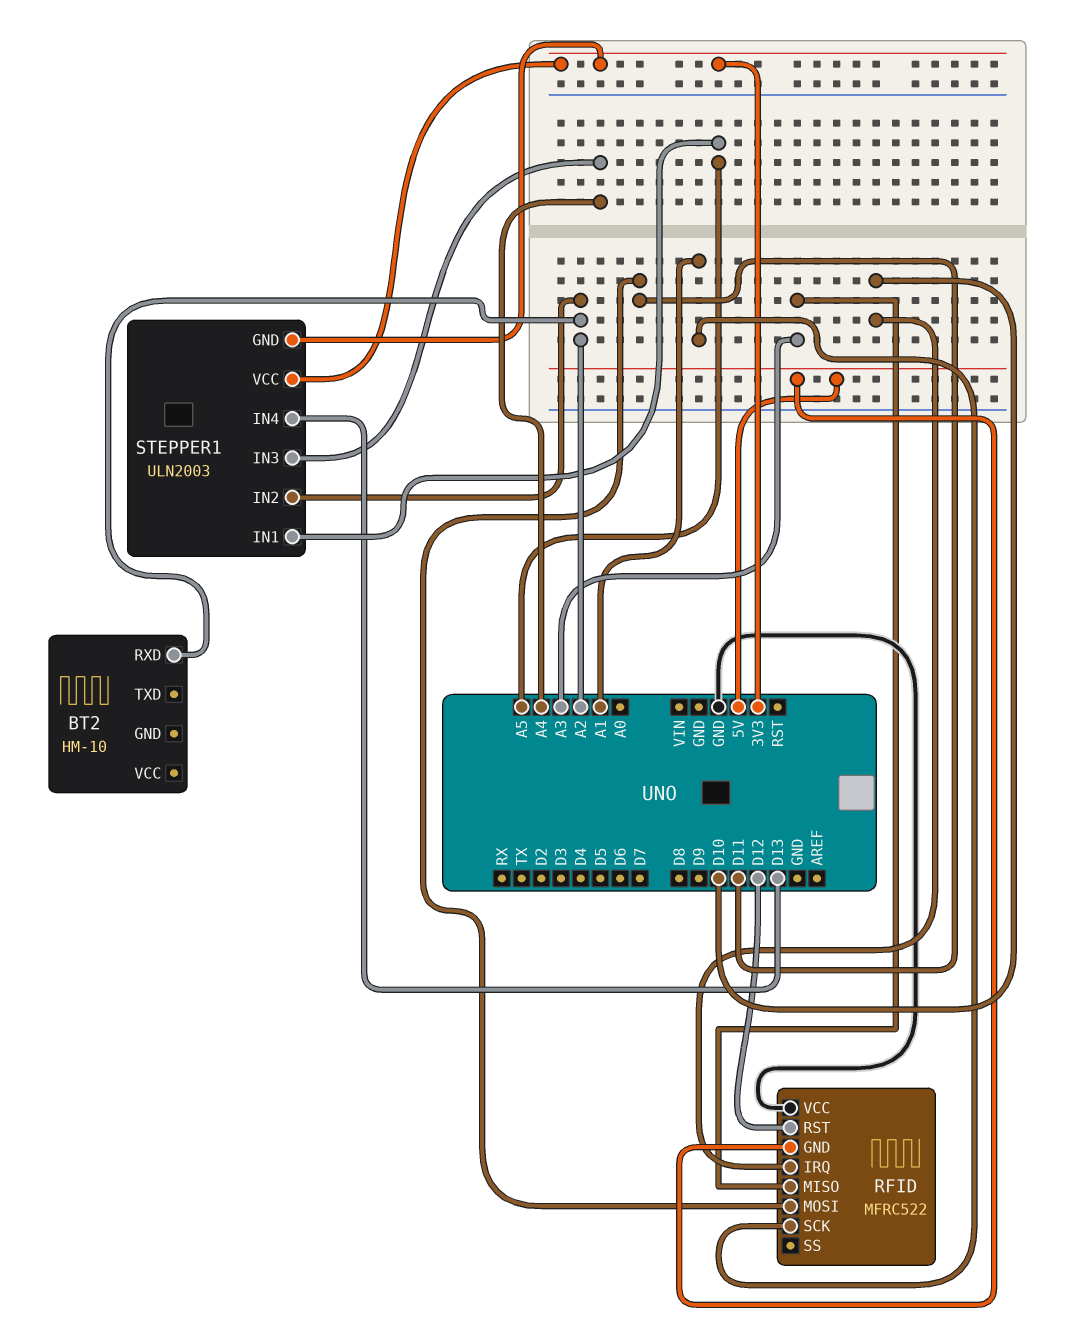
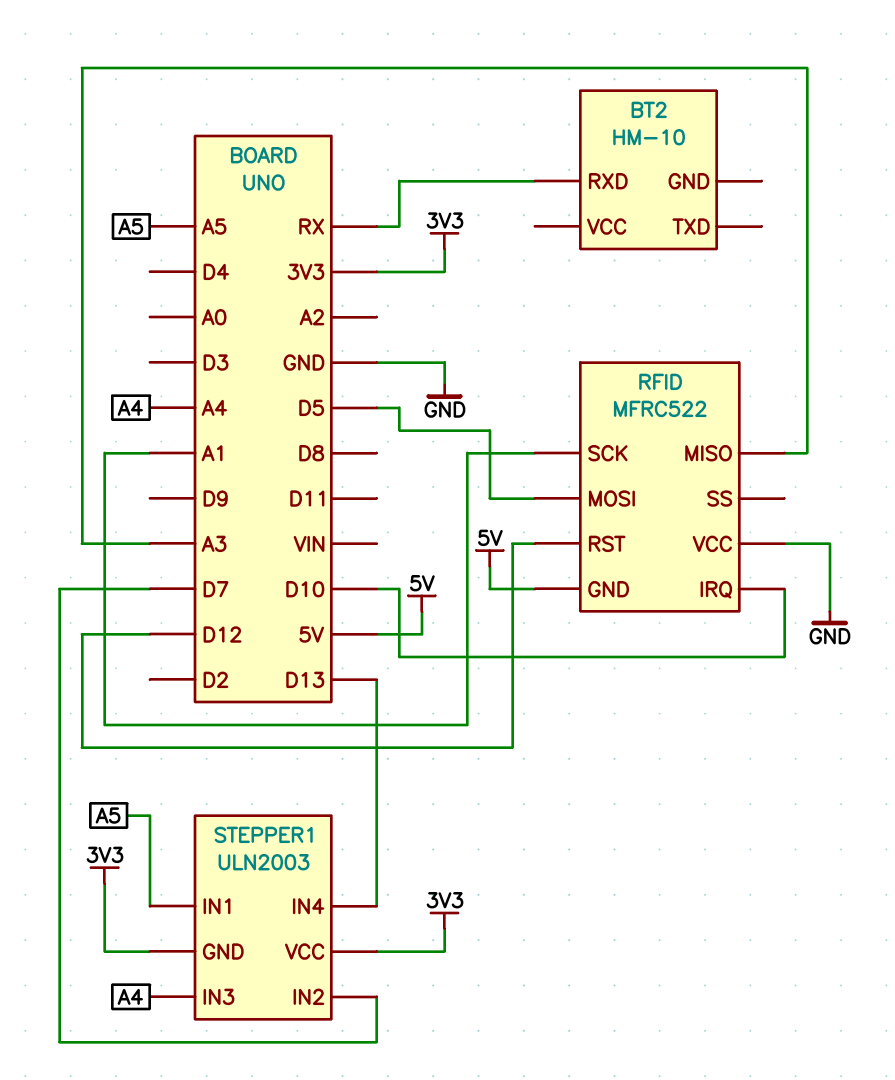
BT2 pin RXD: A2 -> RX
RFID pin MOSI: D11 -> D5
STEPPER1 pin IN2: A2 -> D7

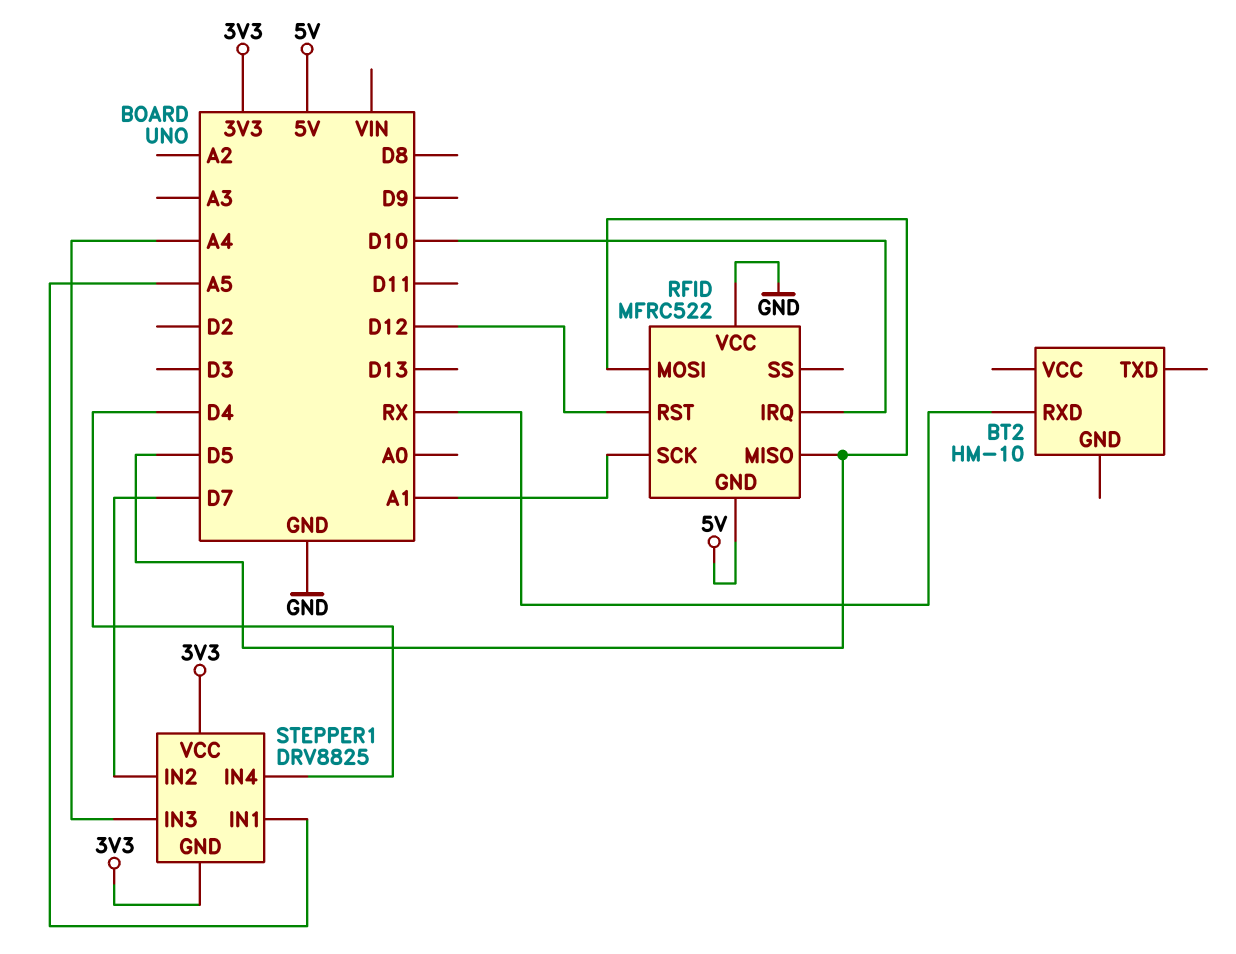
RFID pin MISO: A3 -> D5
STEPPER1: ULN2003 -> DRV8825
STEPPER1 pin IN4: D13 -> D4

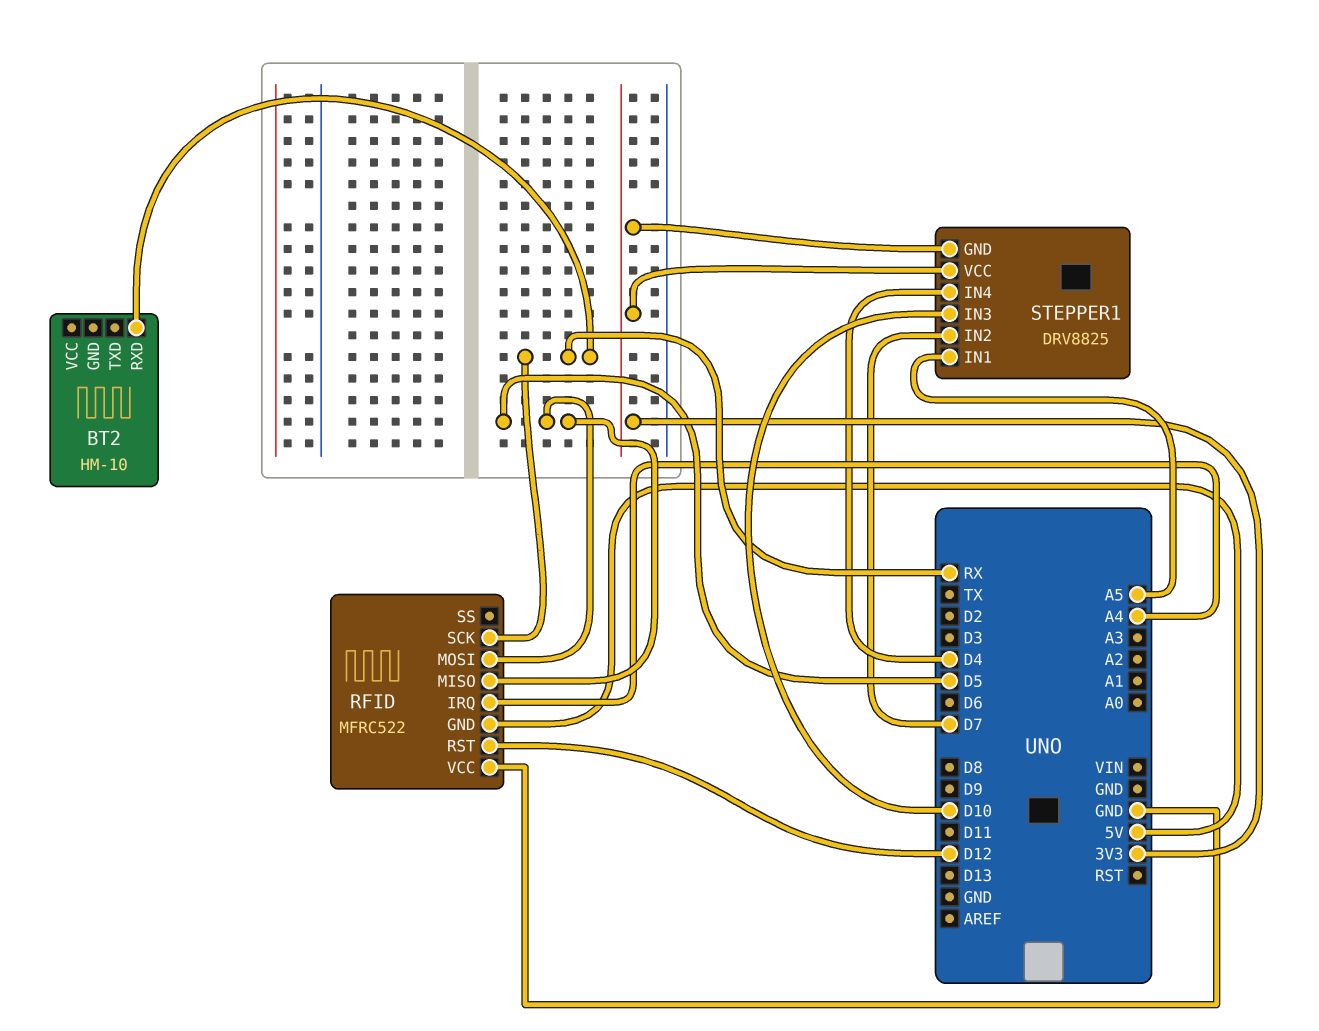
RFID pin IRQ: D10 -> A4
RFID pin SCK: A1 -> RX
STEPPER1 pin IN3: A4 -> D10

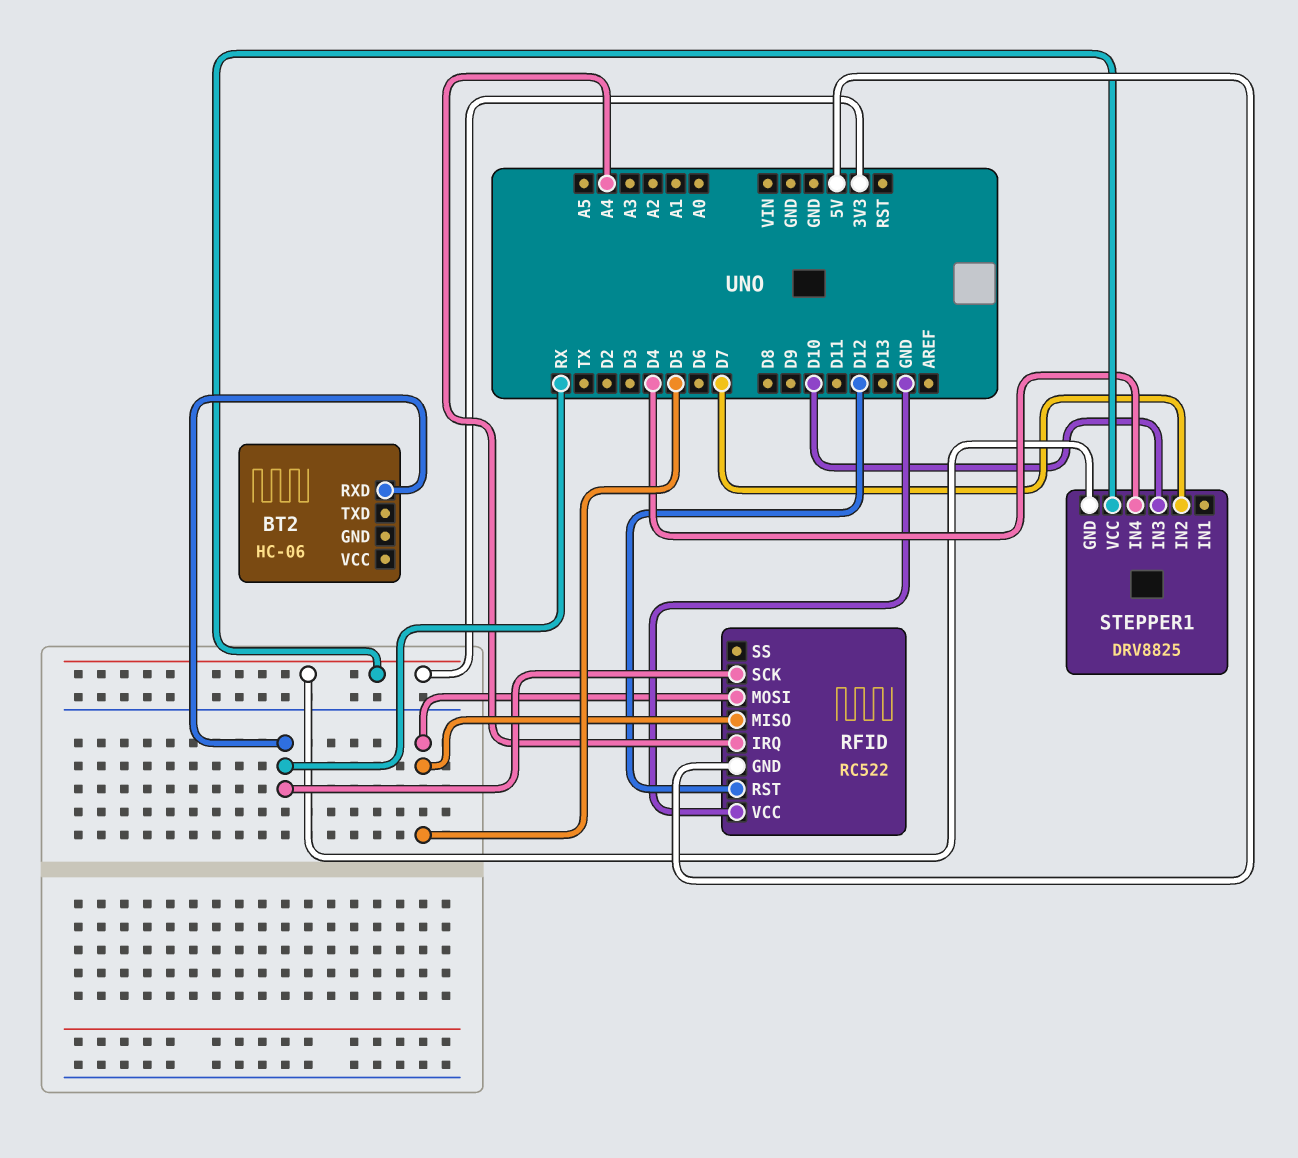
BT2: HM-10 -> HC-06
RFID: MFRC522 -> RC522
STEPPER1 pin IN1: A5 -> none

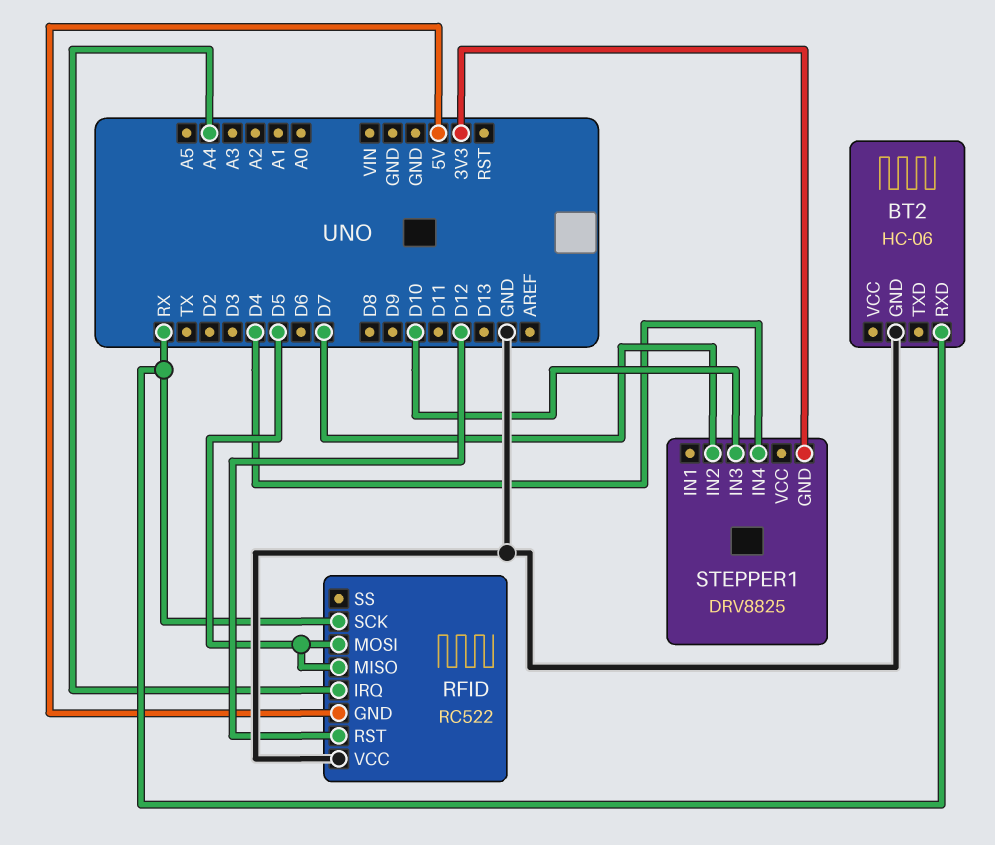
BT2 pin GND: none -> GND
STEPPER1 pin VCC: 3V3 -> none

